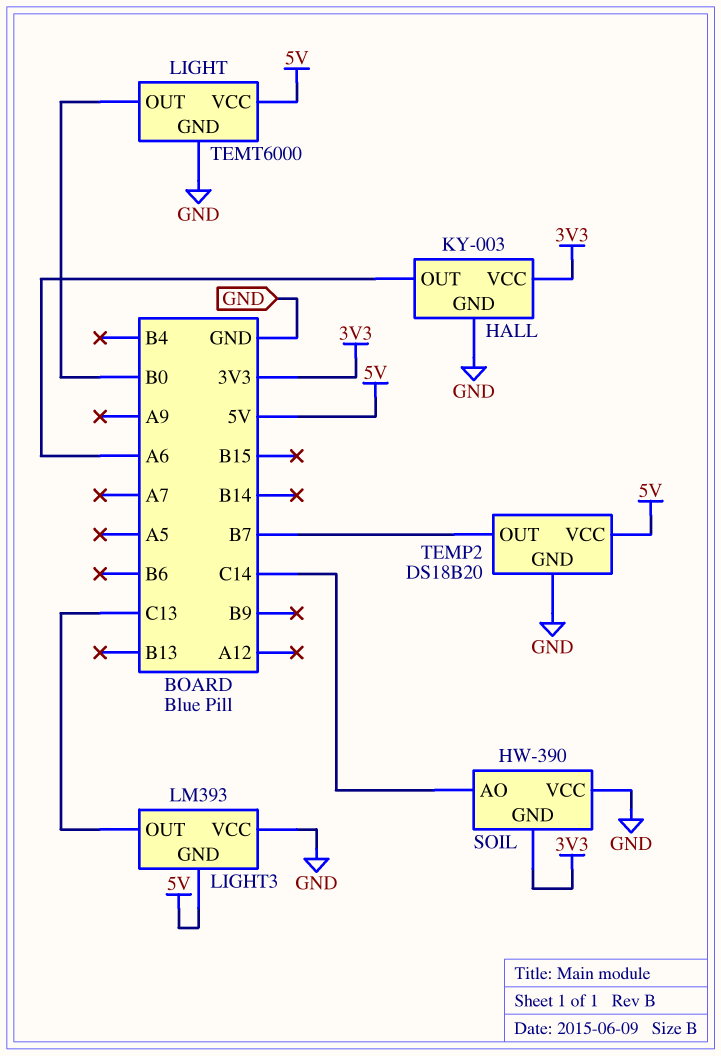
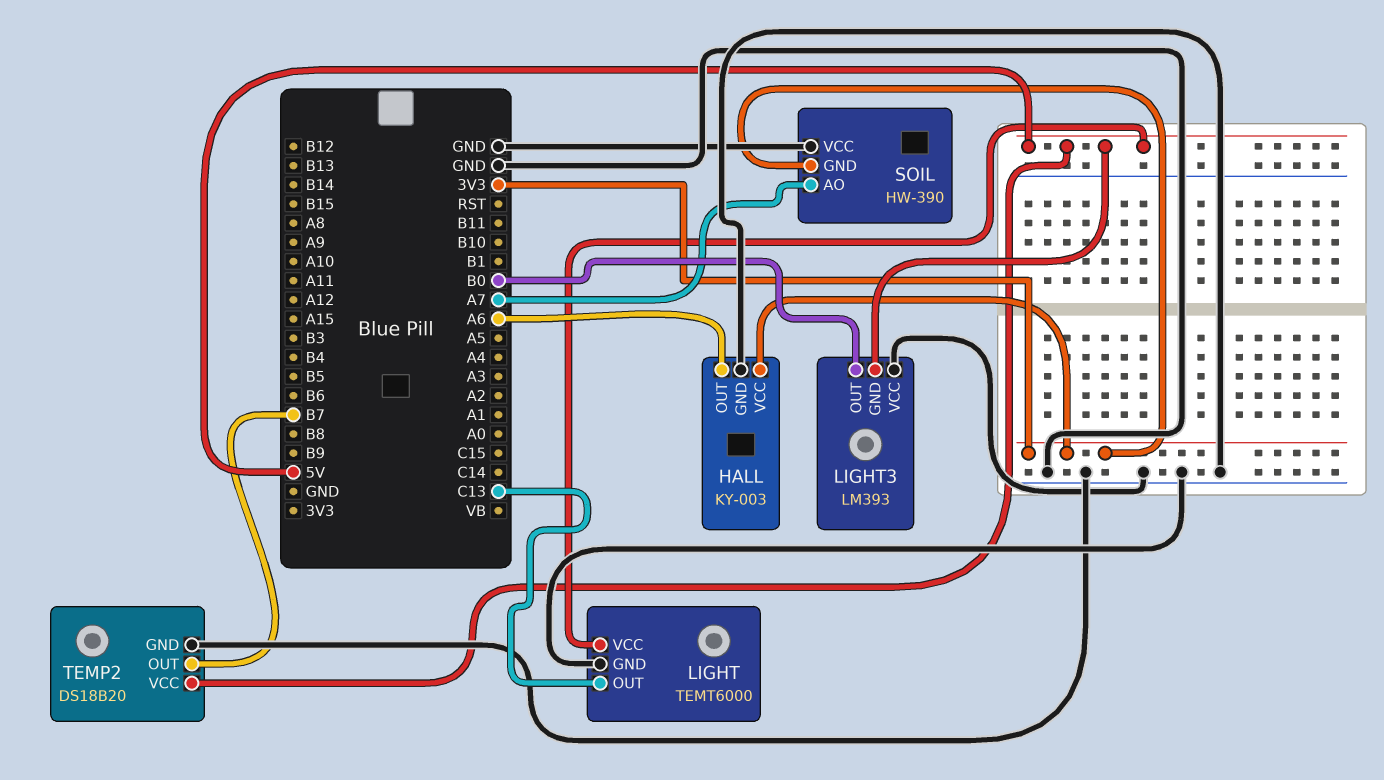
LIGHT pin OUT: B0 -> C13
LIGHT3 pin OUT: C13 -> B0
SOIL pin AO: C14 -> A7

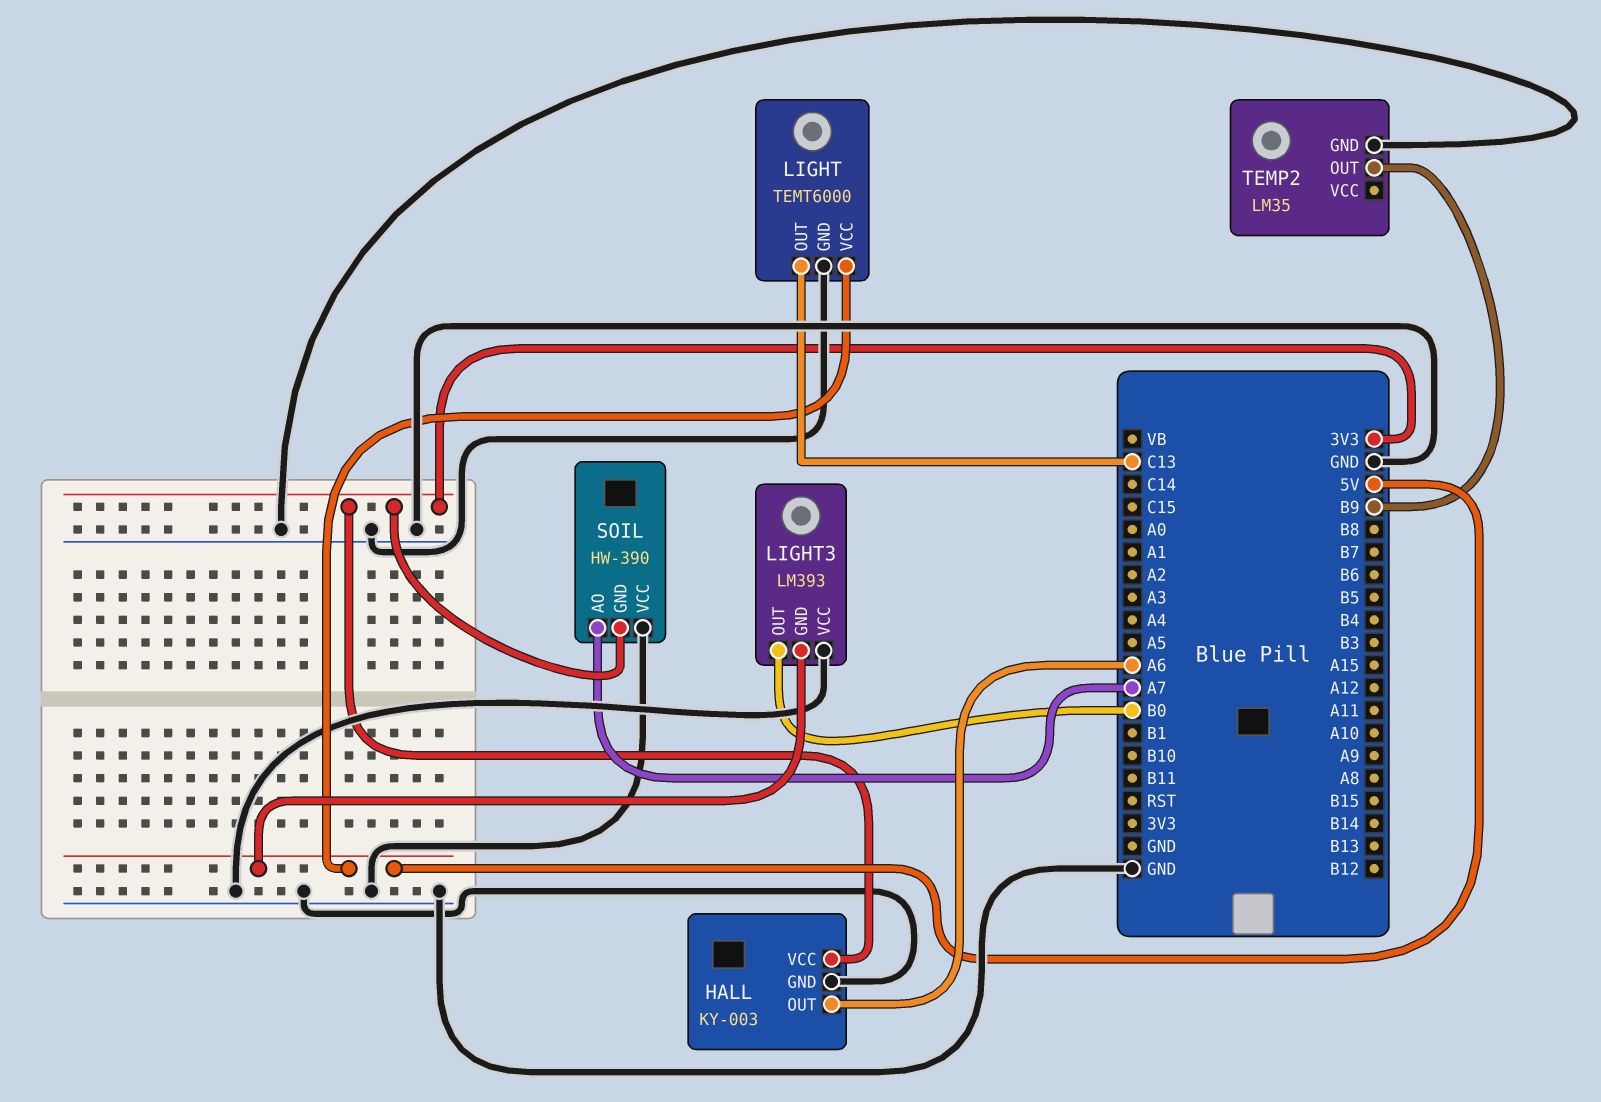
TEMP2: DS18B20 -> LM35
TEMP2 pin OUT: B7 -> B9
TEMP2 pin VCC: 5V -> none

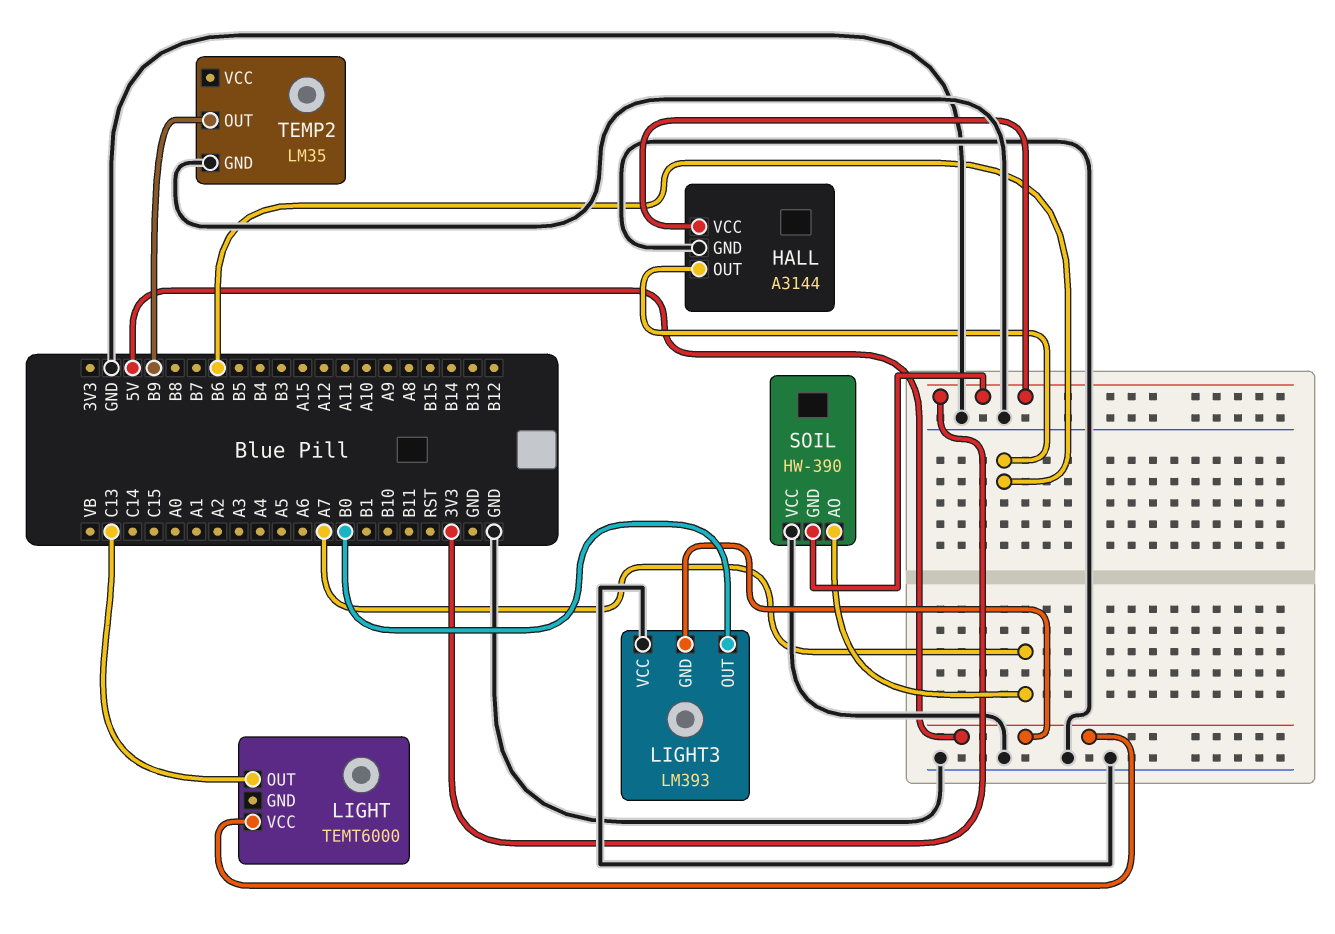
HALL: KY-003 -> A3144
HALL pin OUT: A6 -> B6
LIGHT pin GND: GND -> none

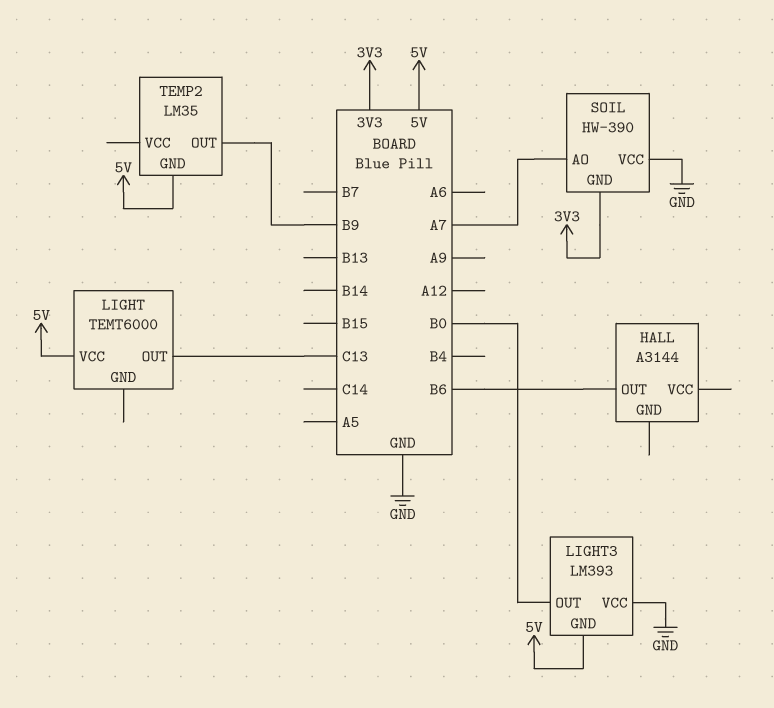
HALL pin GND: GND -> none
HALL pin VCC: 3V3 -> none
TEMP2 pin GND: GND -> 5V

